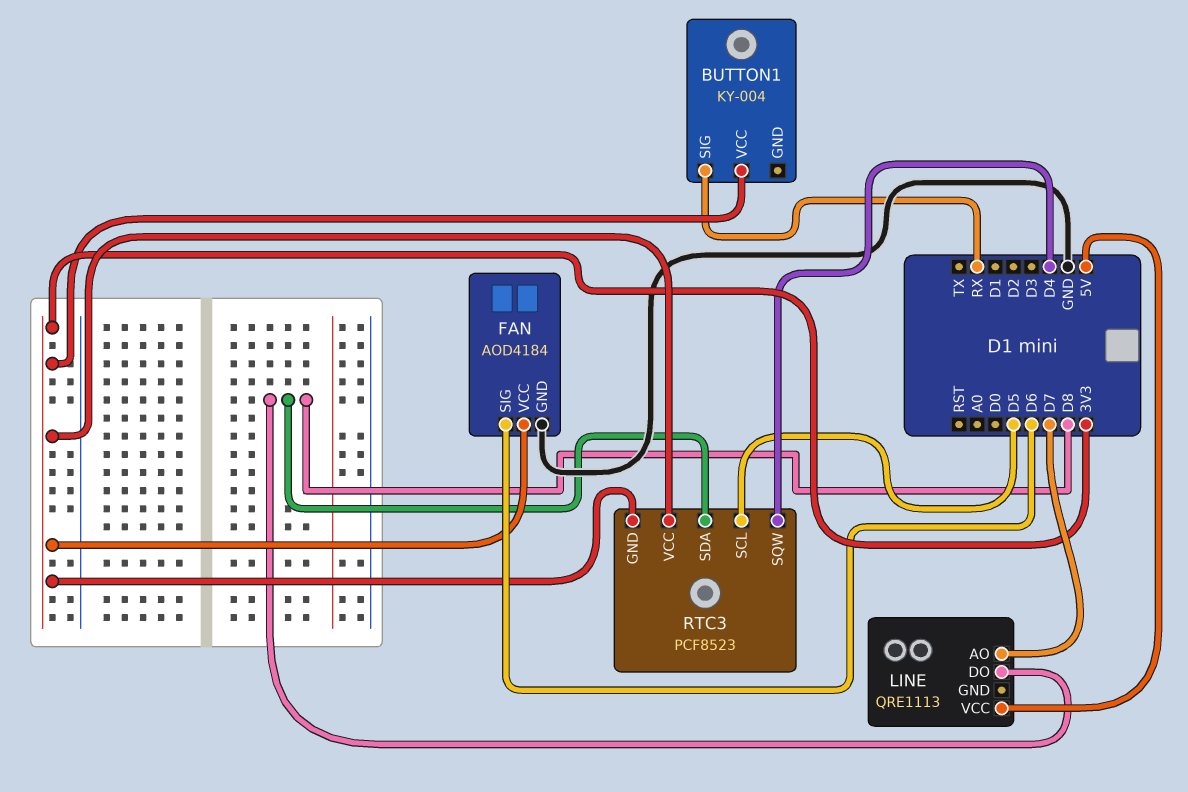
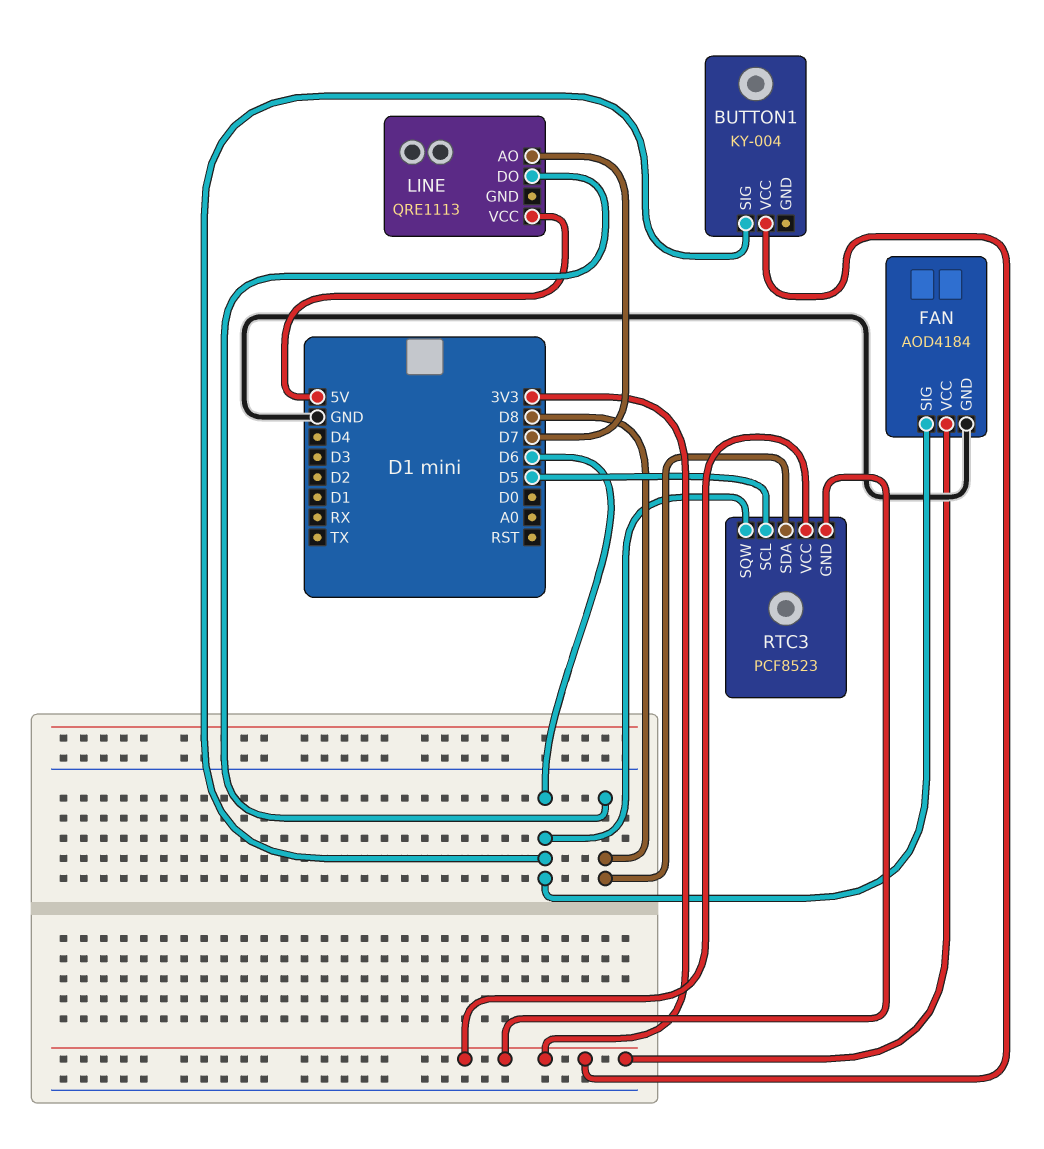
BUTTON1 pin SIG: RX -> D6
RTC3 pin SQW: D4 -> D6

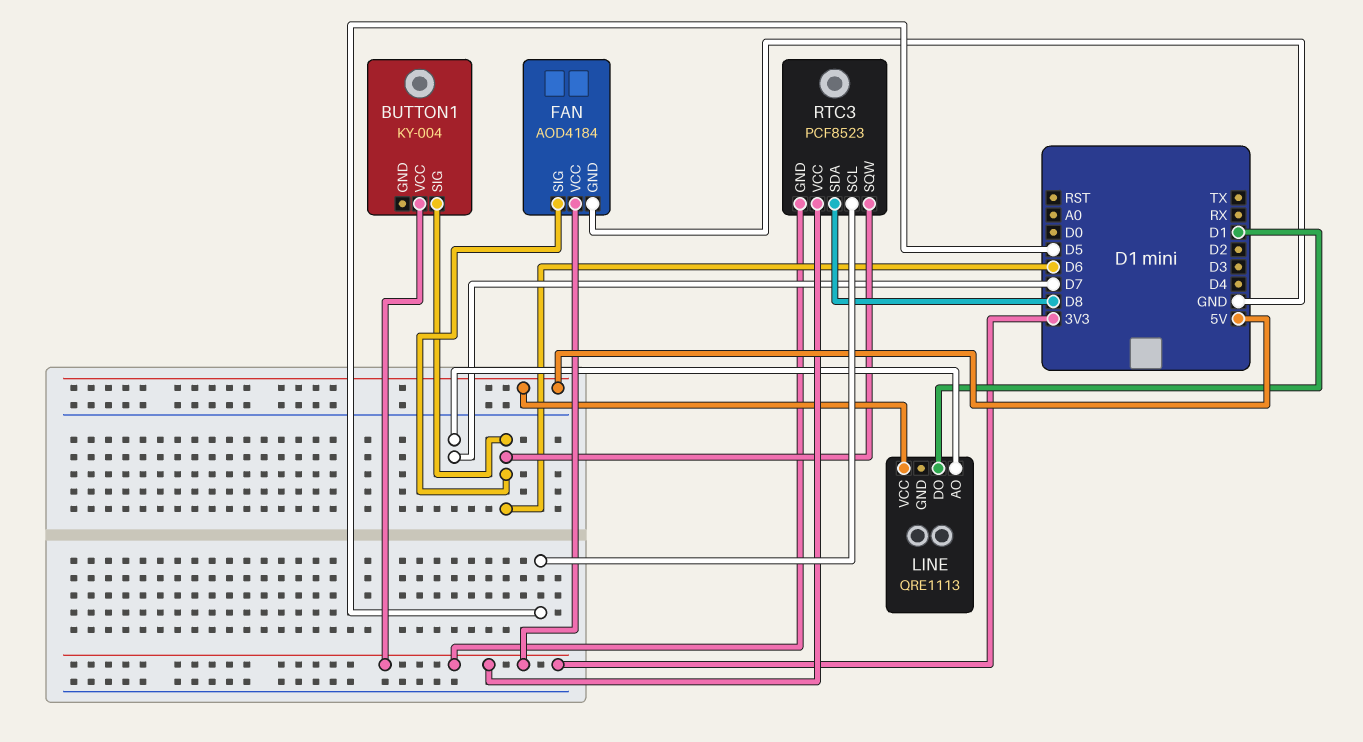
LINE pin DO: D8 -> D1

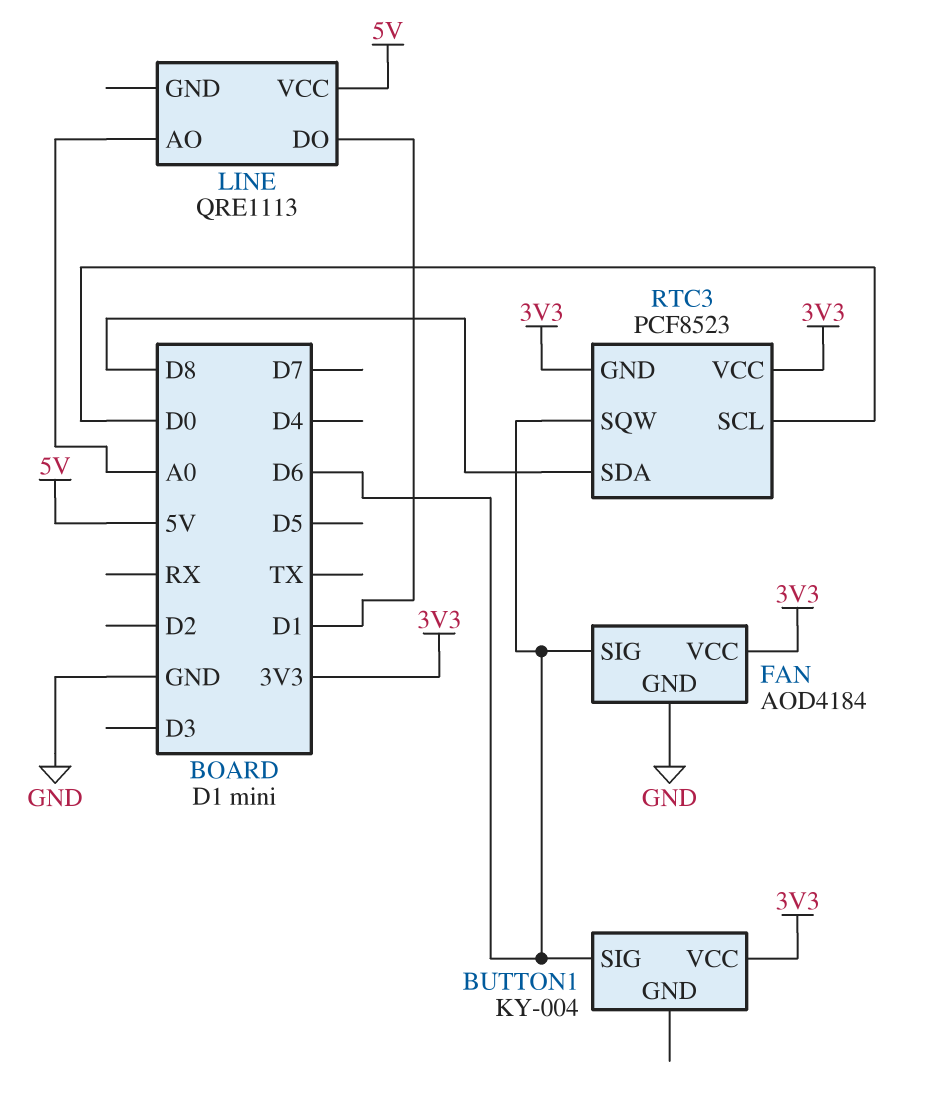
LINE pin AO: D7 -> A0
RTC3 pin SCL: D5 -> D0

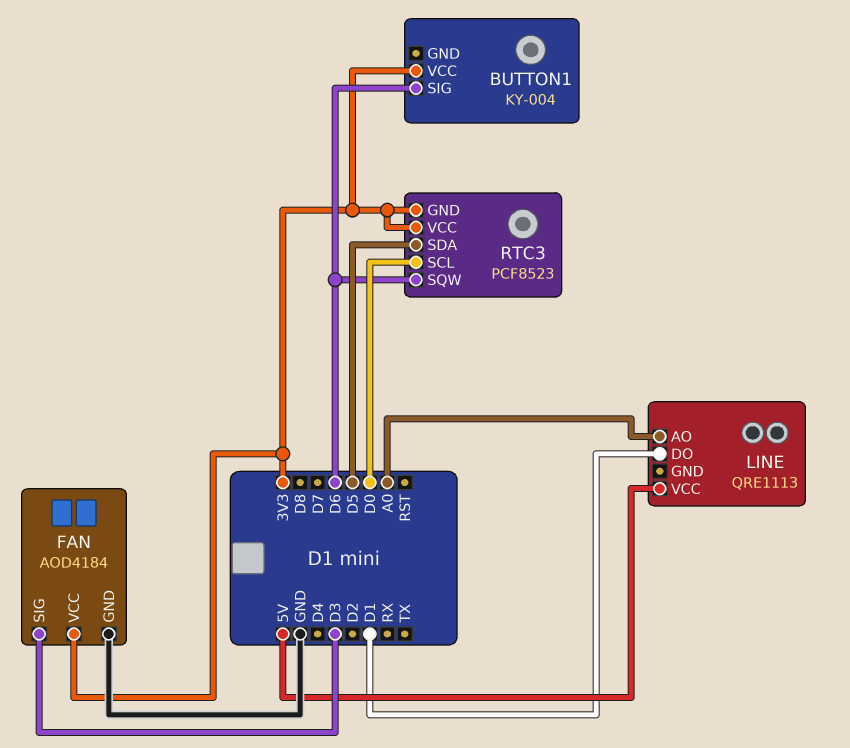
FAN pin SIG: D6 -> D3
RTC3 pin SDA: D8 -> D5

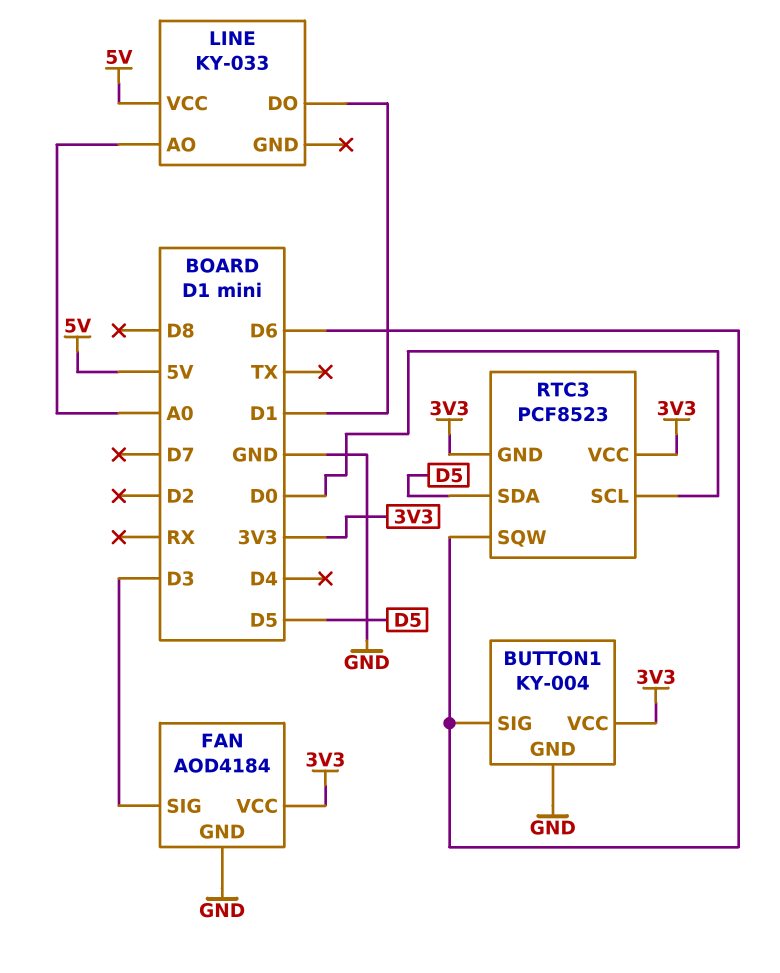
BUTTON1 pin GND: none -> GND
LINE: QRE1113 -> KY-033

